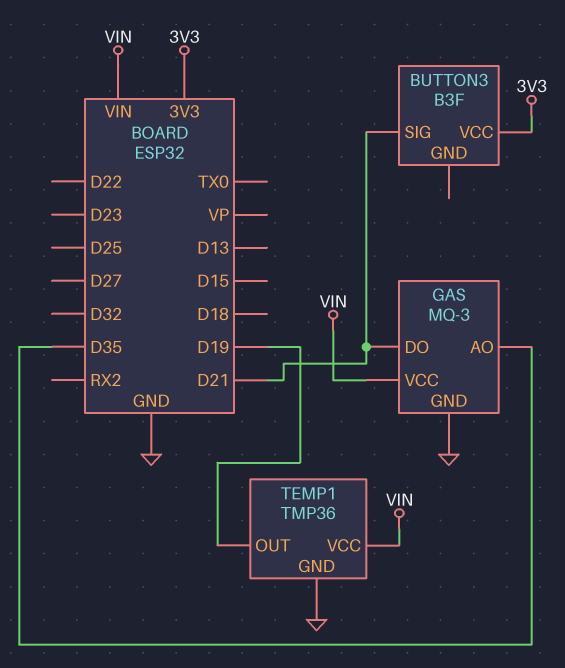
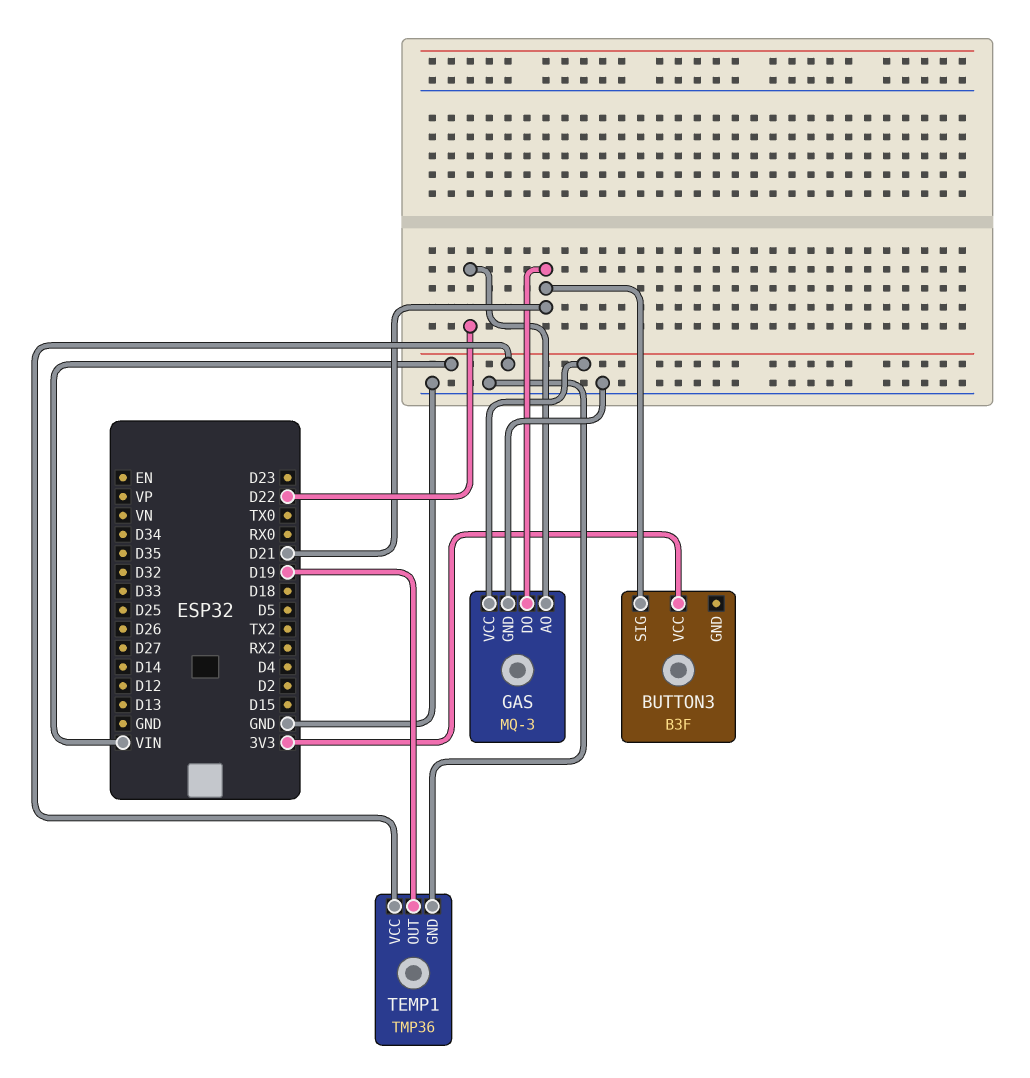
GAS pin AO: D35 -> D22

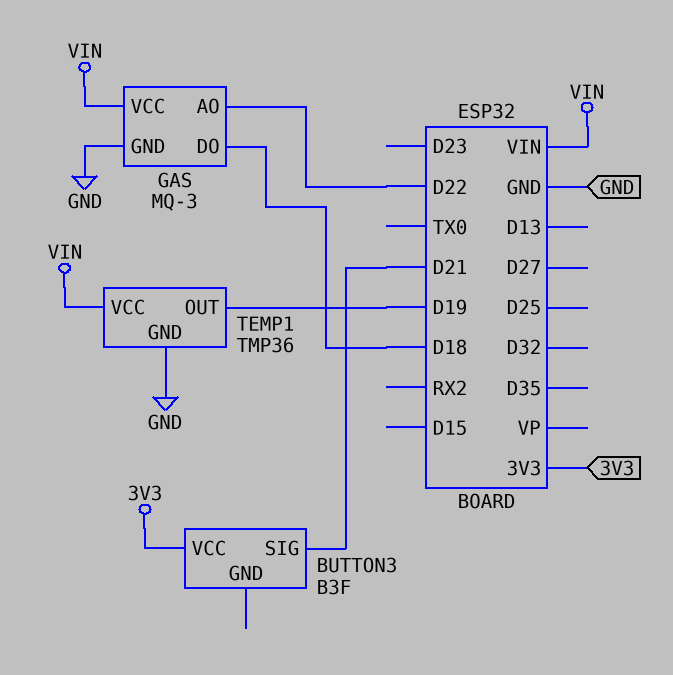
GAS pin DO: D21 -> D18

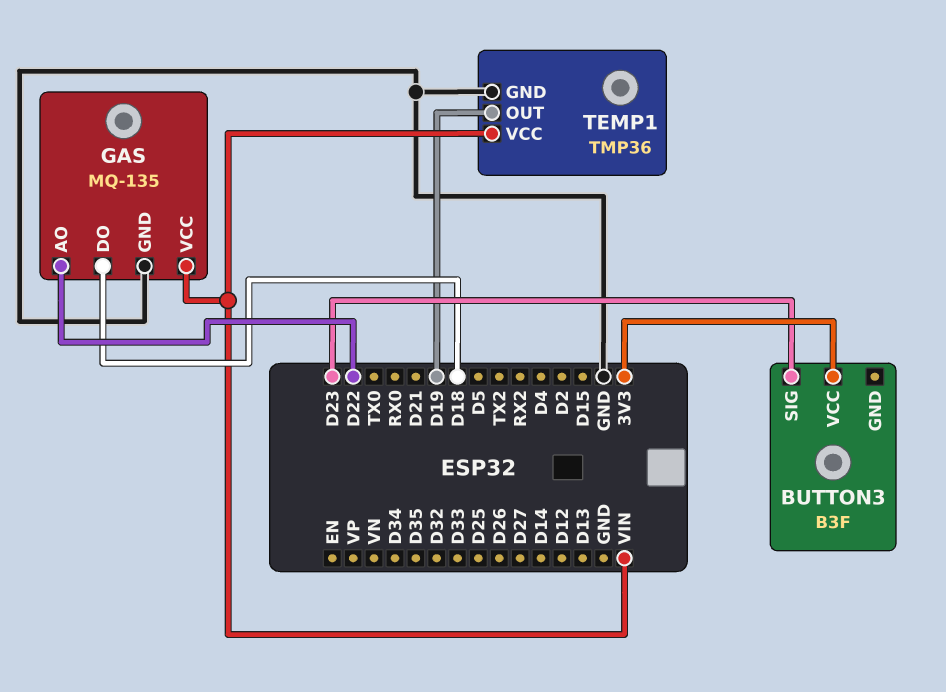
BUTTON3 pin SIG: D21 -> D23
GAS: MQ-3 -> MQ-135

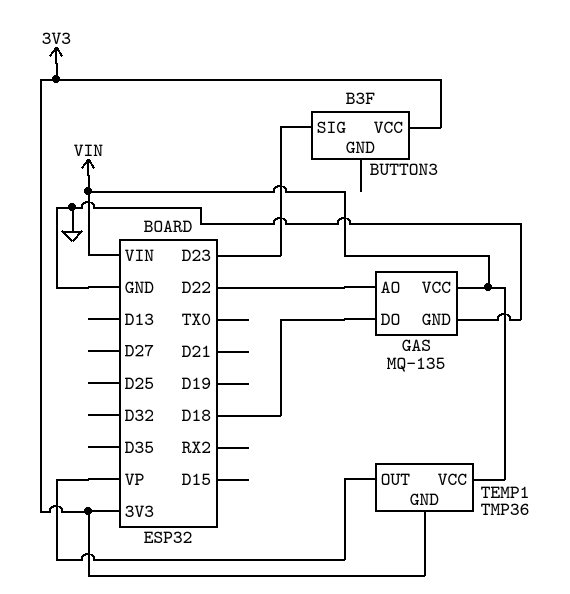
TEMP1 pin GND: GND -> 3V3
TEMP1 pin OUT: D19 -> VP

